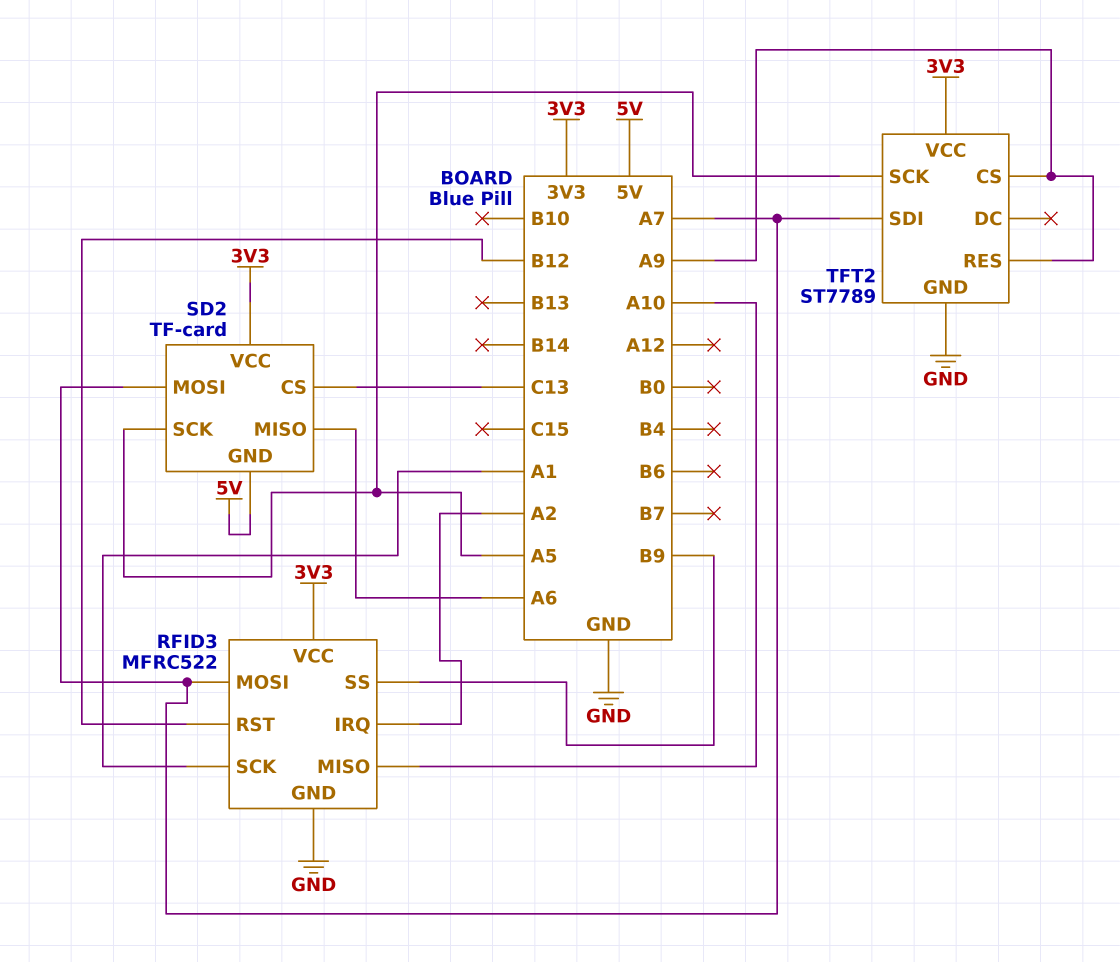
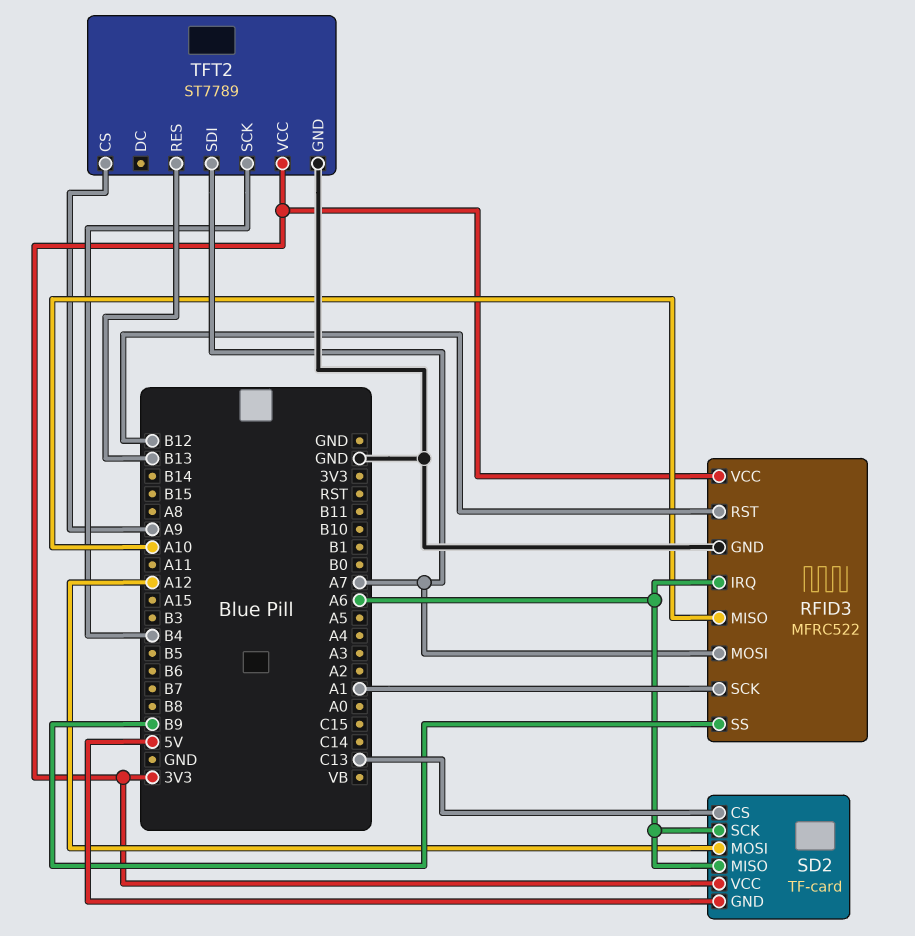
RFID3 pin IRQ: A2 -> A6
SD2 pin MOSI: A7 -> A12
SD2 pin SCK: A5 -> A6
TFT2 pin RES: A9 -> B13
TFT2 pin SCK: A5 -> B4

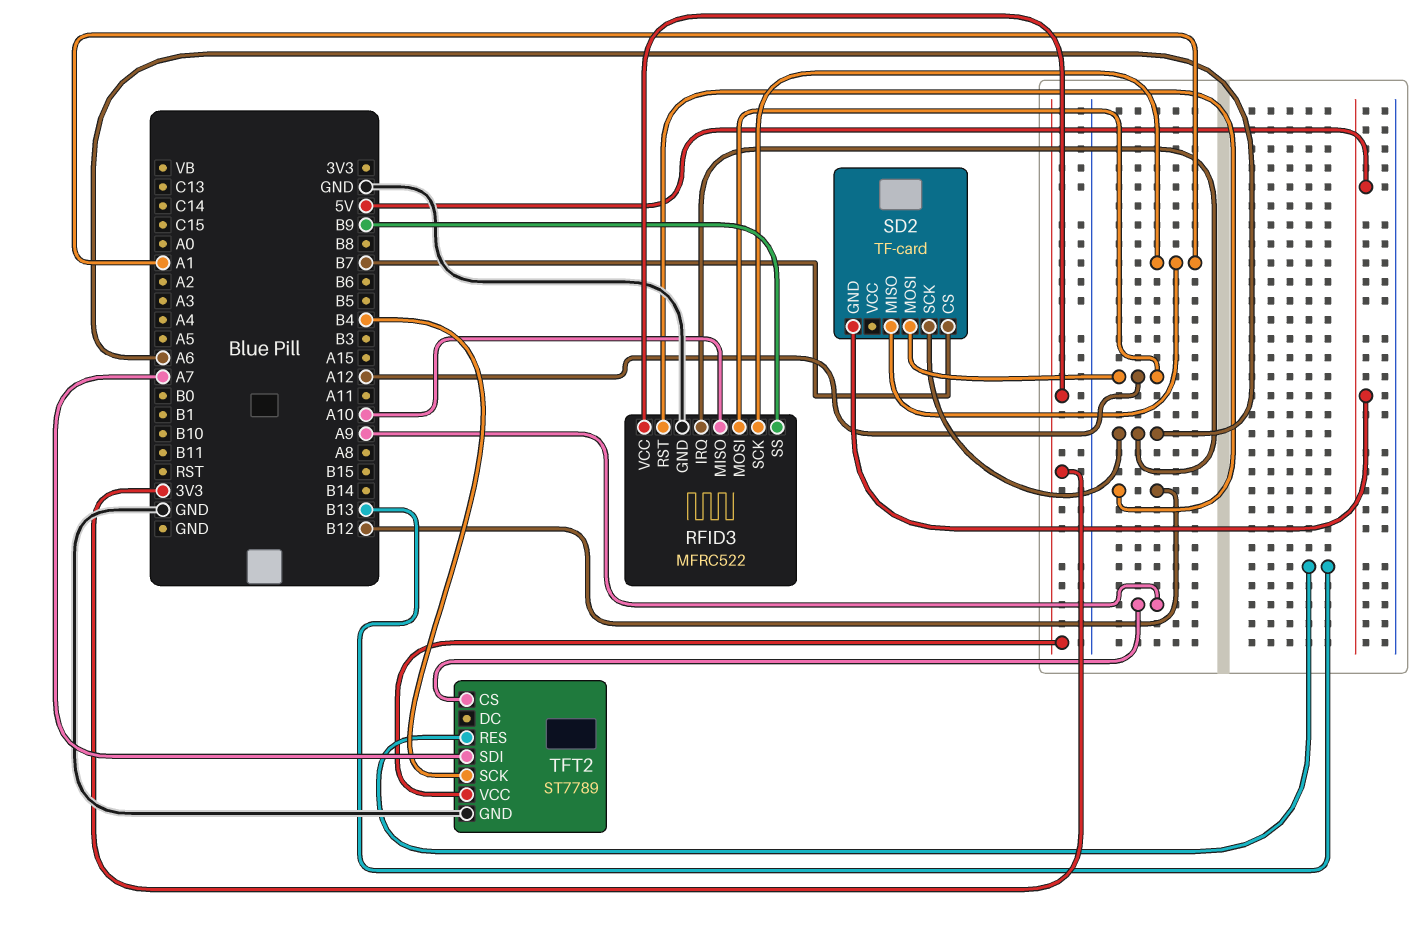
RFID3 pin MOSI: A7 -> A12
SD2 pin CS: C13 -> B7
SD2 pin MISO: A6 -> A1
SD2 pin VCC: 3V3 -> none

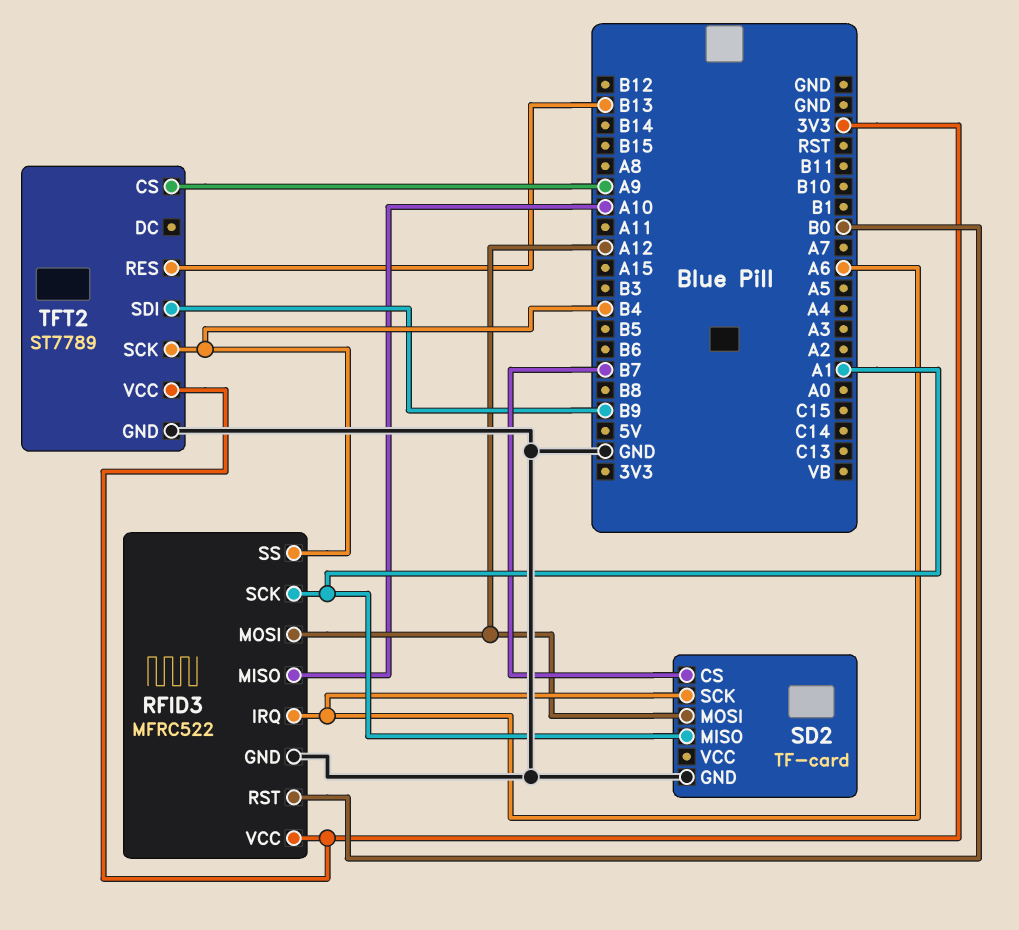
RFID3 pin RST: B12 -> B0
RFID3 pin SS: B9 -> B4
SD2 pin GND: 5V -> GND
TFT2 pin SDI: A7 -> B9

